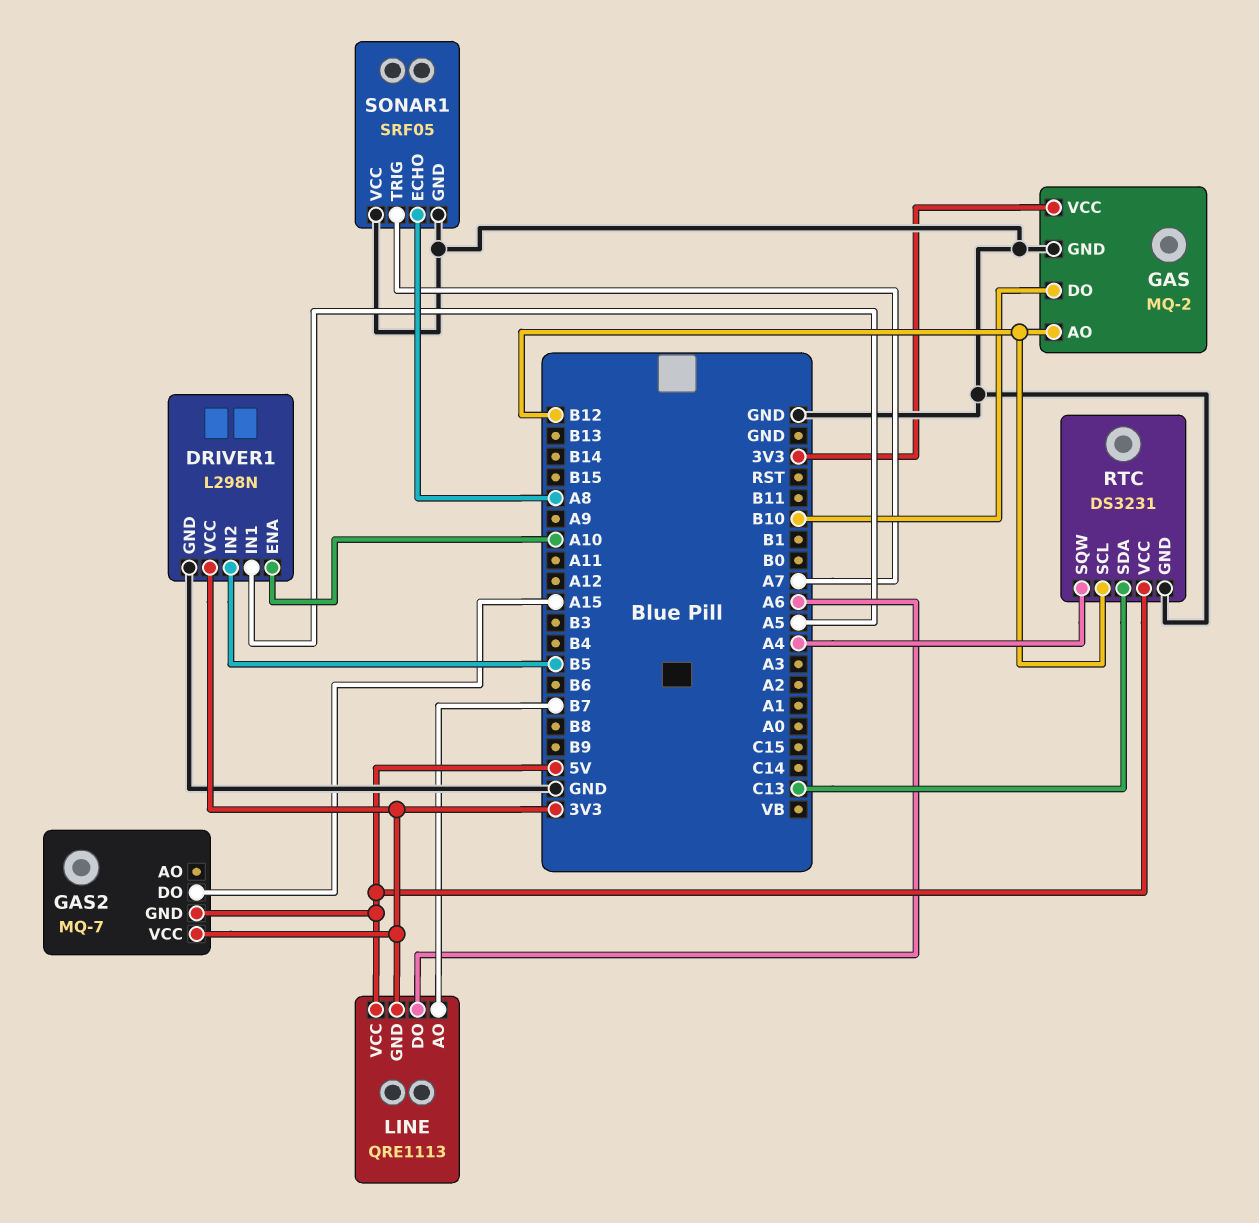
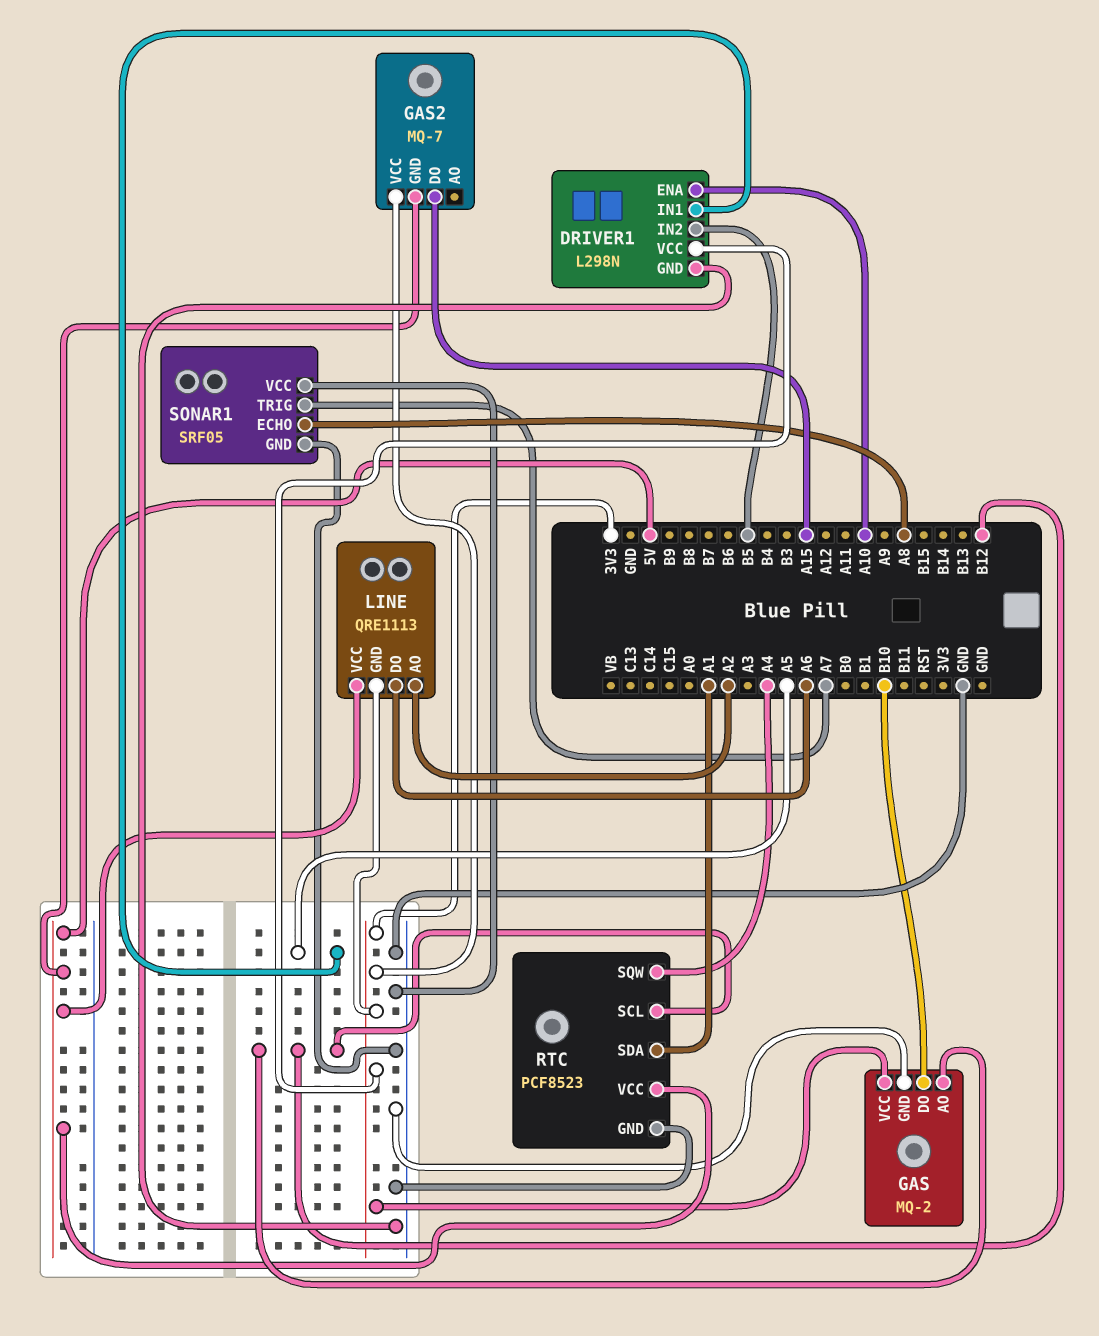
LINE pin AO: B7 -> A2
RTC: DS3231 -> PCF8523
RTC pin SDA: C13 -> A1

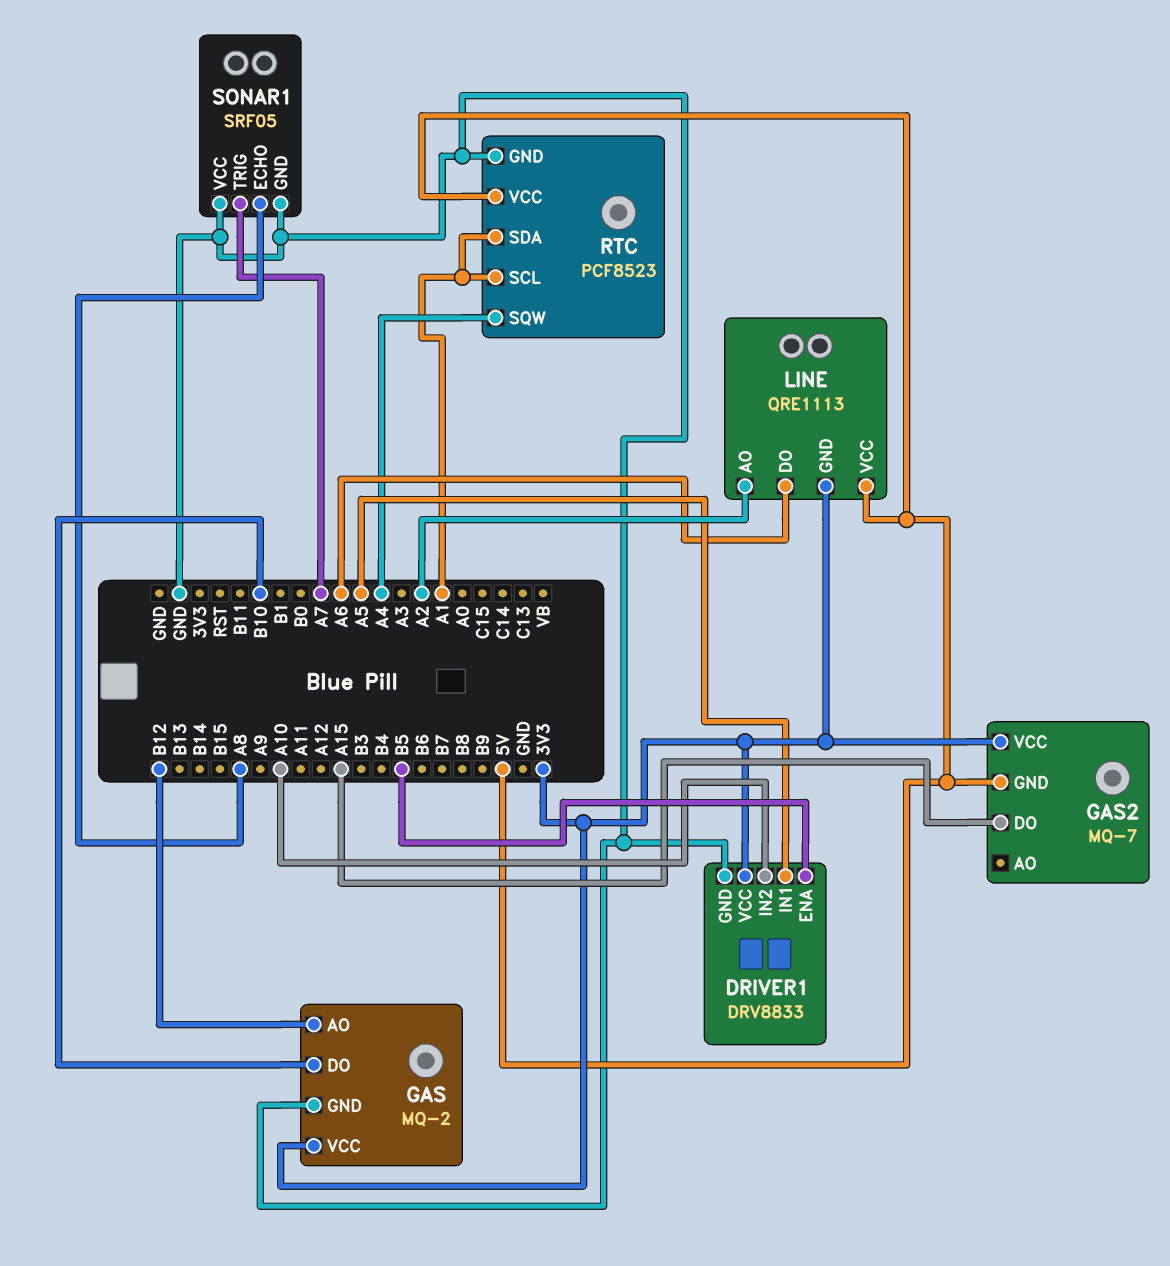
DRIVER1: L298N -> DRV8833
DRIVER1 pin ENA: A10 -> B5
DRIVER1 pin IN2: B5 -> A10
RTC pin SCL: B12 -> A1

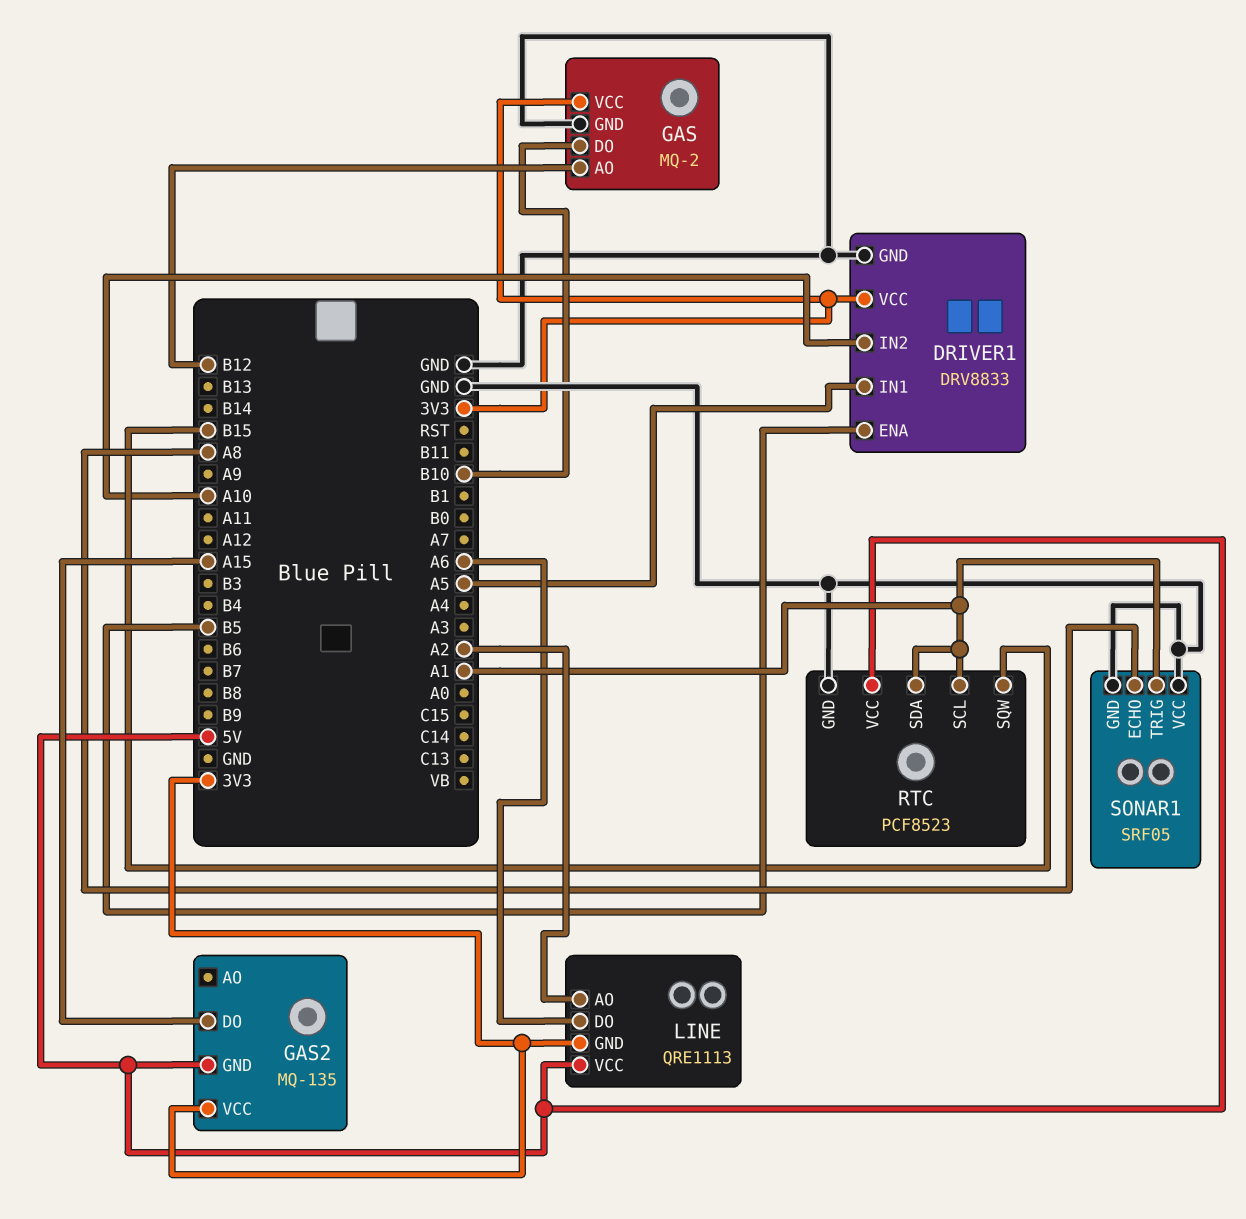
GAS2: MQ-7 -> MQ-135
RTC pin SQW: A4 -> B15
SONAR1 pin TRIG: A7 -> A1

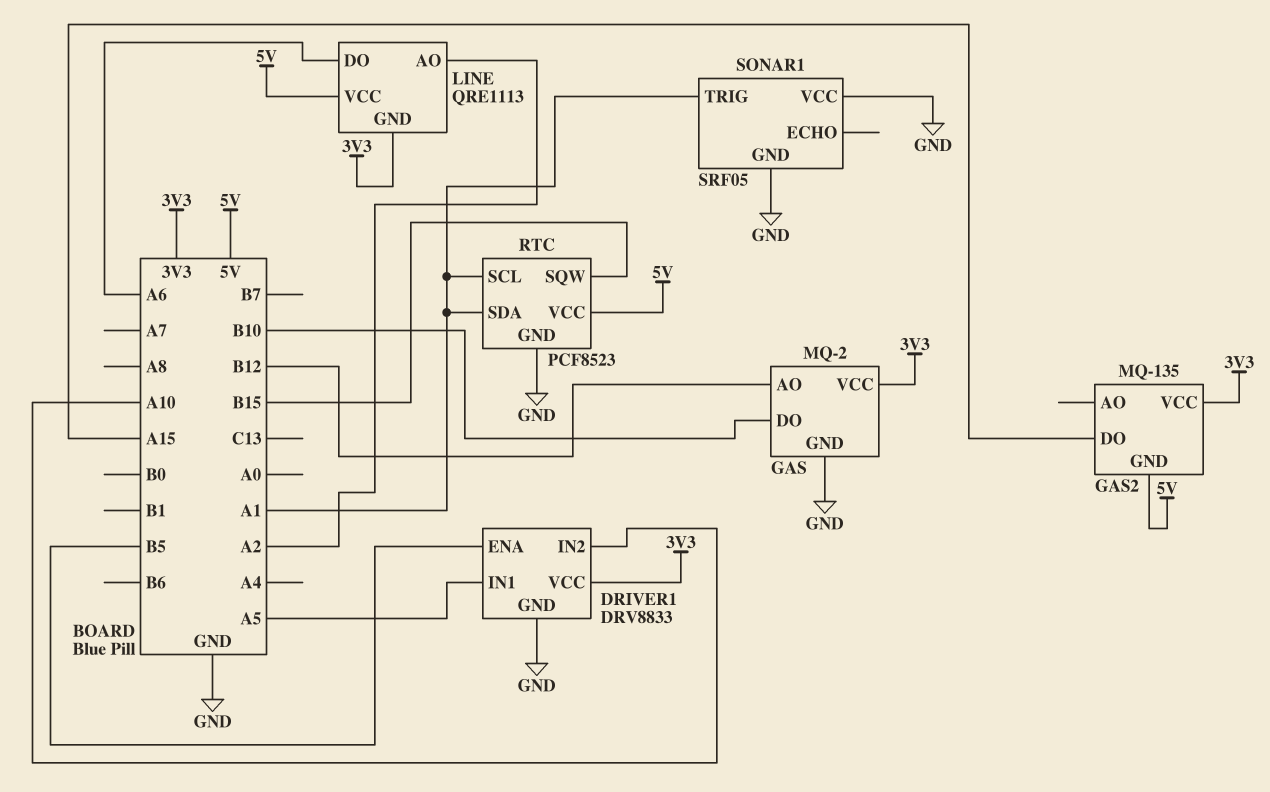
SONAR1 pin ECHO: A8 -> none

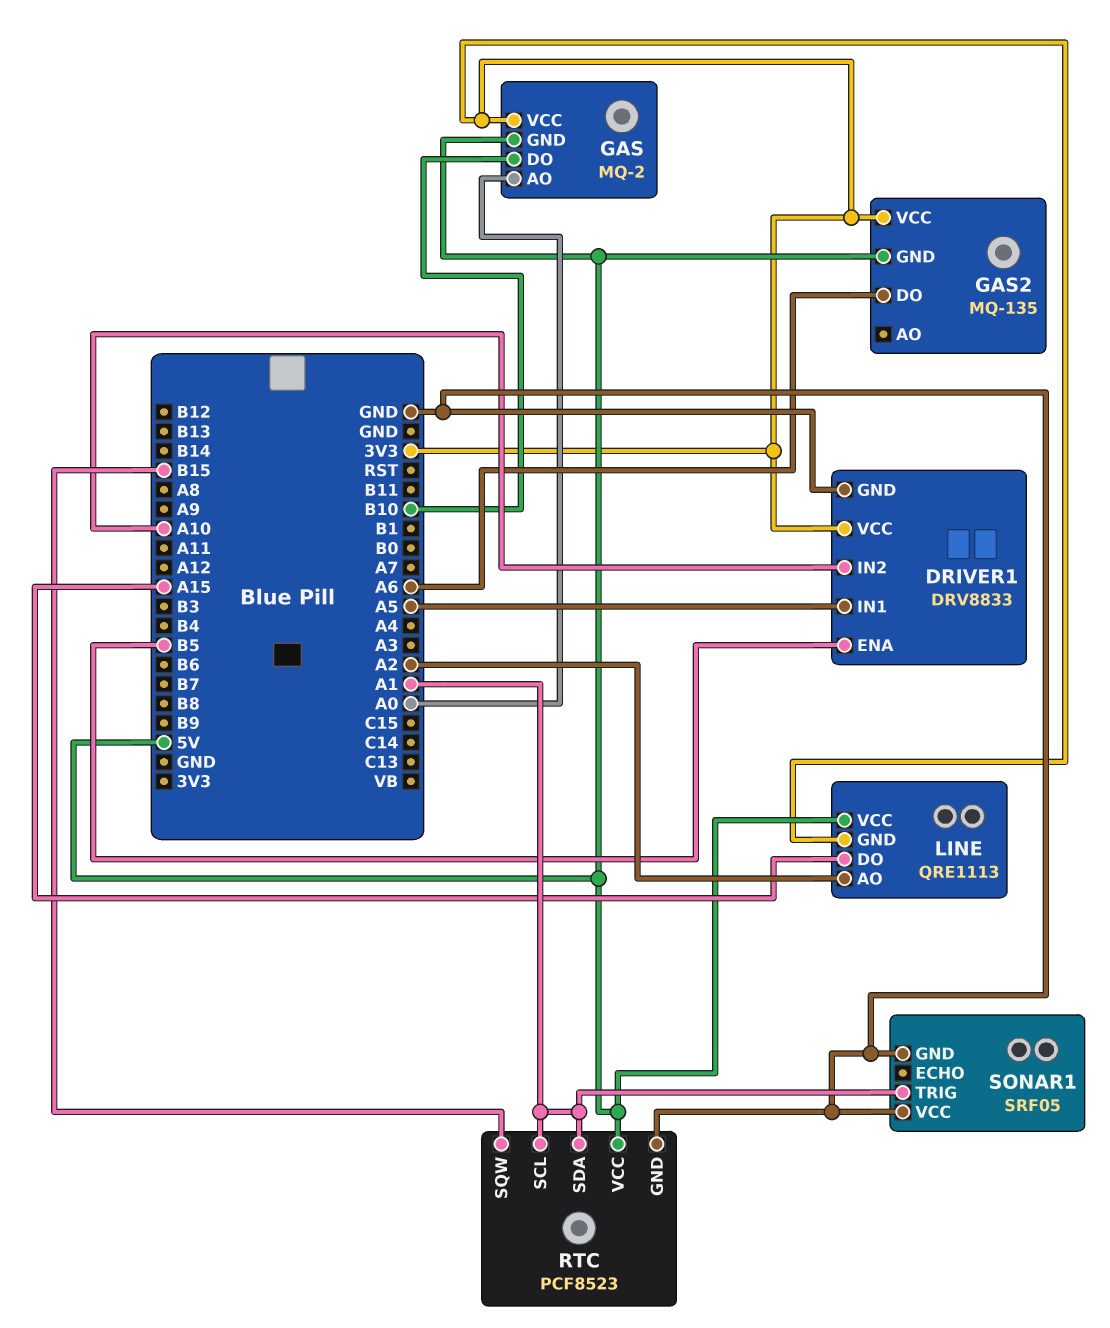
GAS pin AO: B12 -> A0
GAS pin GND: GND -> 5V
GAS2 pin DO: A15 -> A6
LINE pin DO: A6 -> A15

